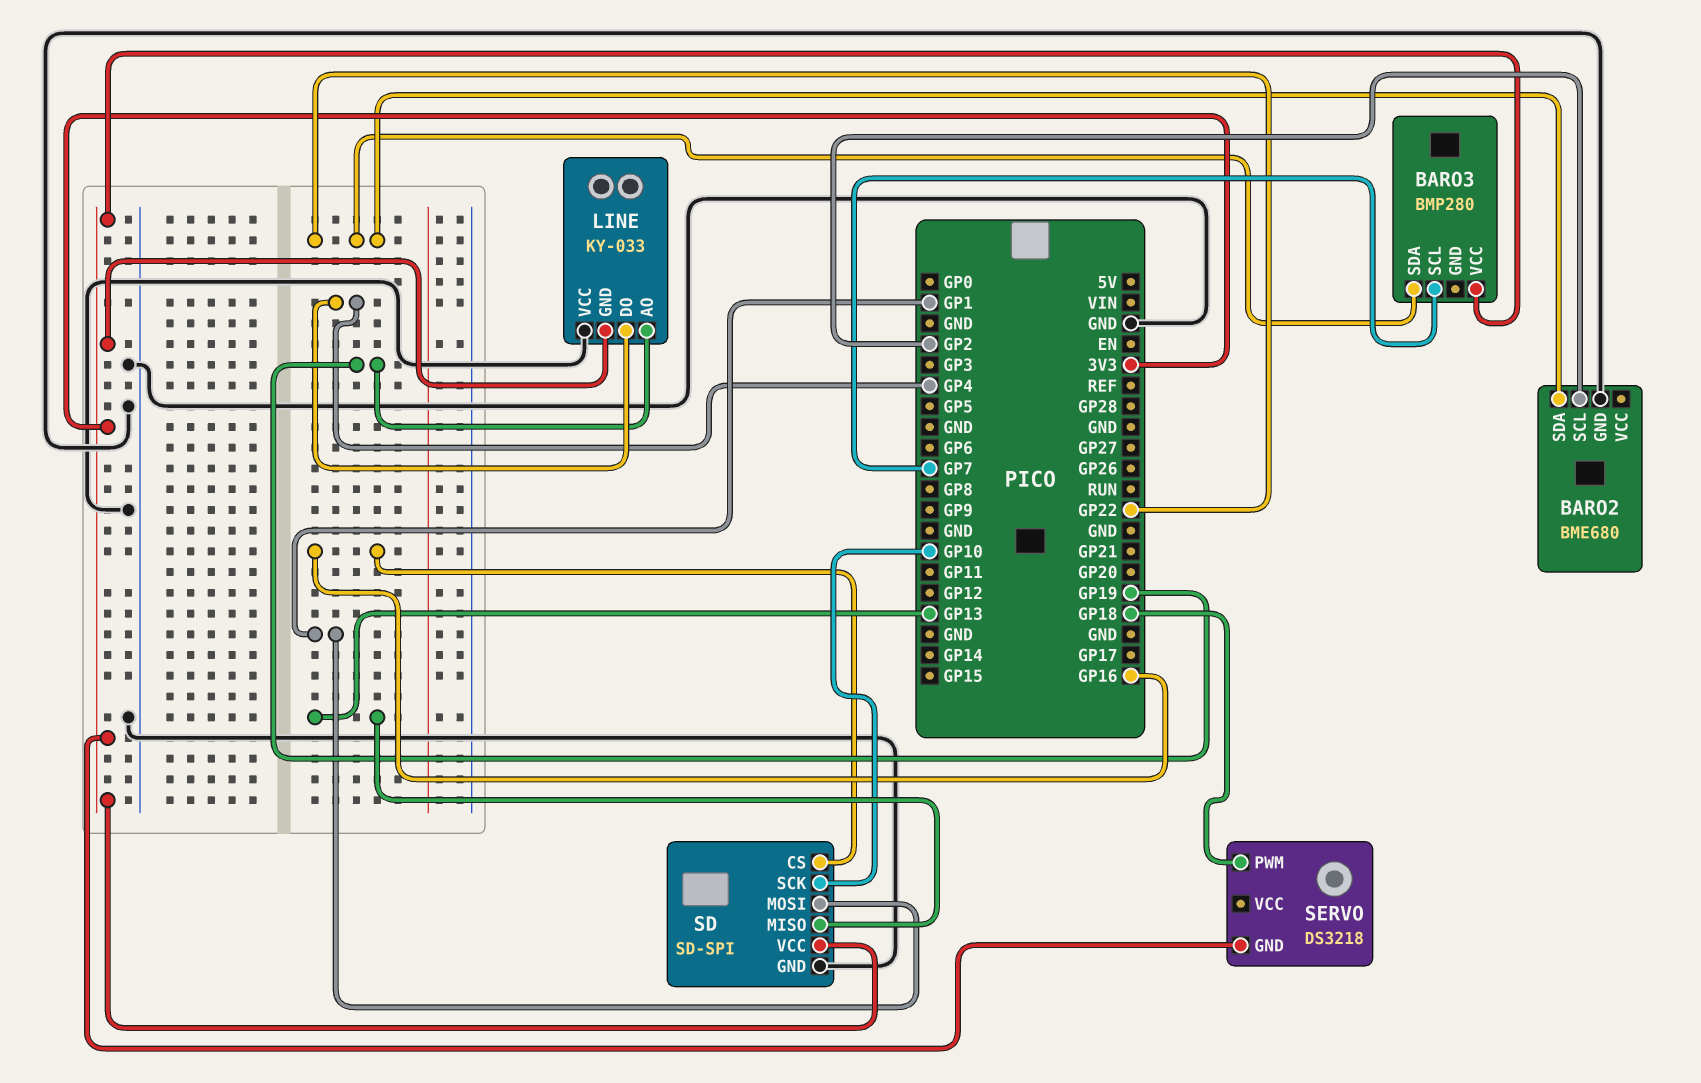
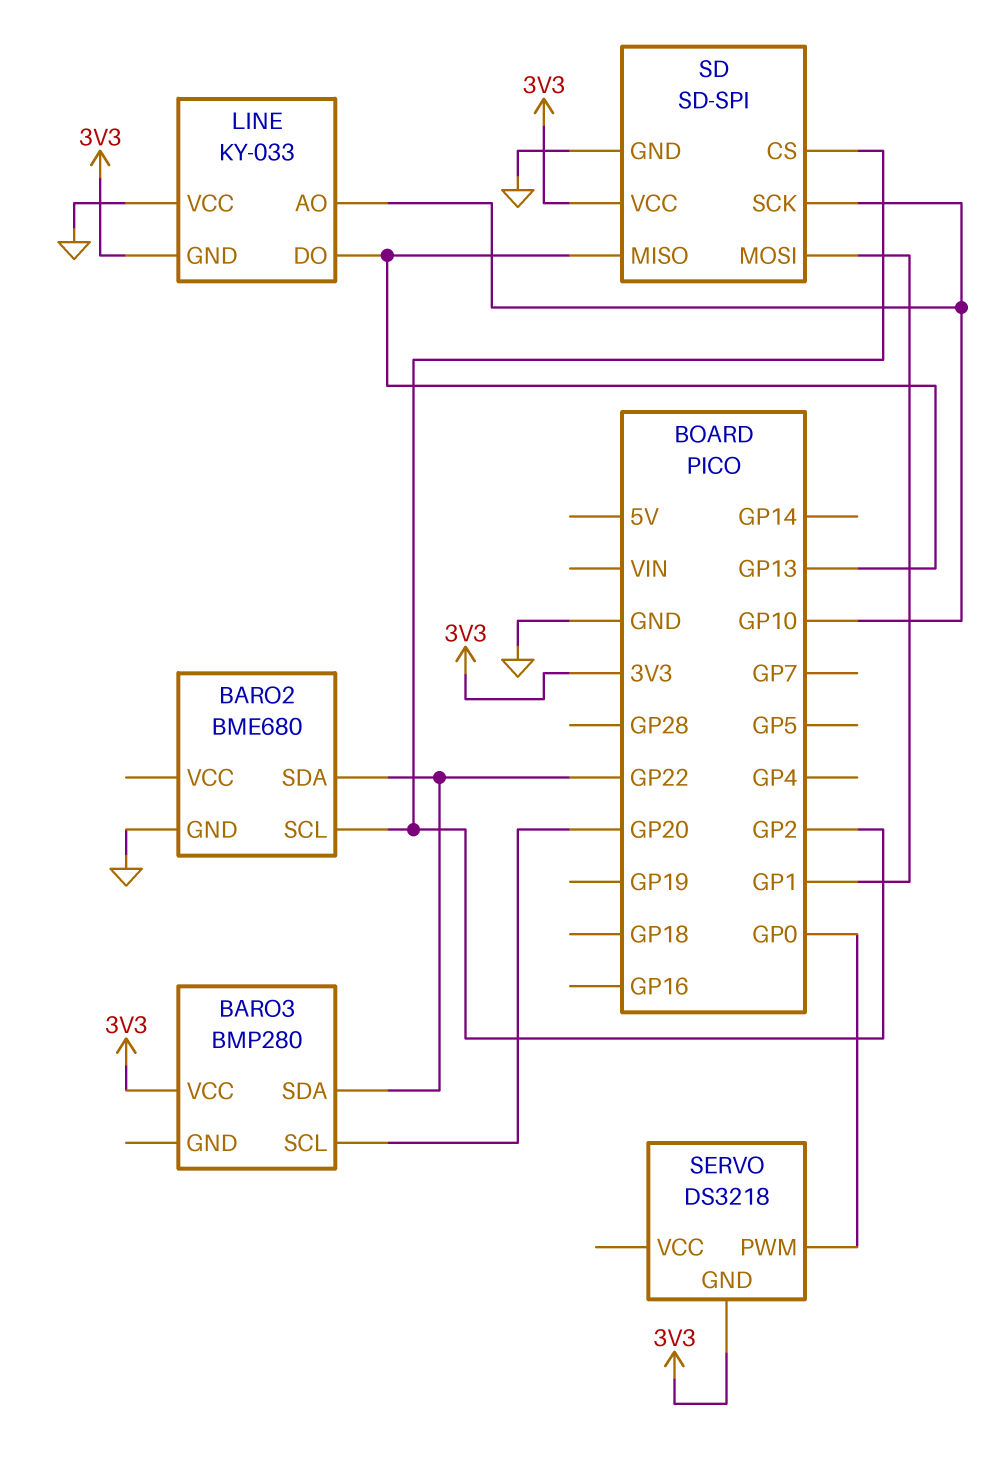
BARO3 pin SCL: GP7 -> GP20
LINE pin AO: GP19 -> GP10
LINE pin DO: GP4 -> GP13
SD pin CS: GP16 -> GP2
SERVO pin PWM: GP18 -> GP0

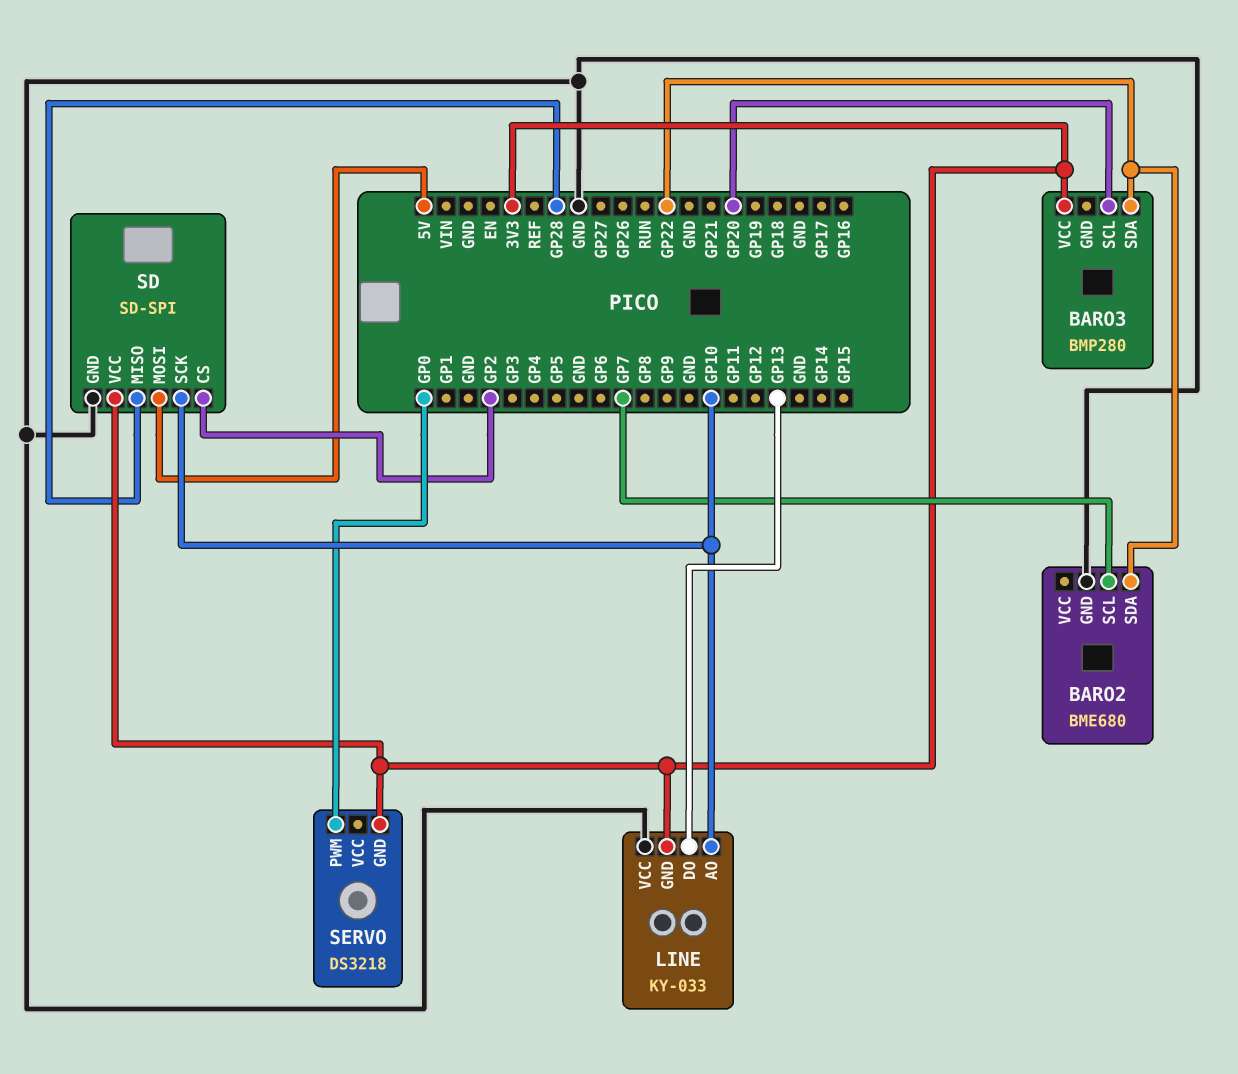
BARO2 pin SCL: GP2 -> GP7
SD pin MISO: GP13 -> GP28
SD pin MOSI: GP1 -> 5V

